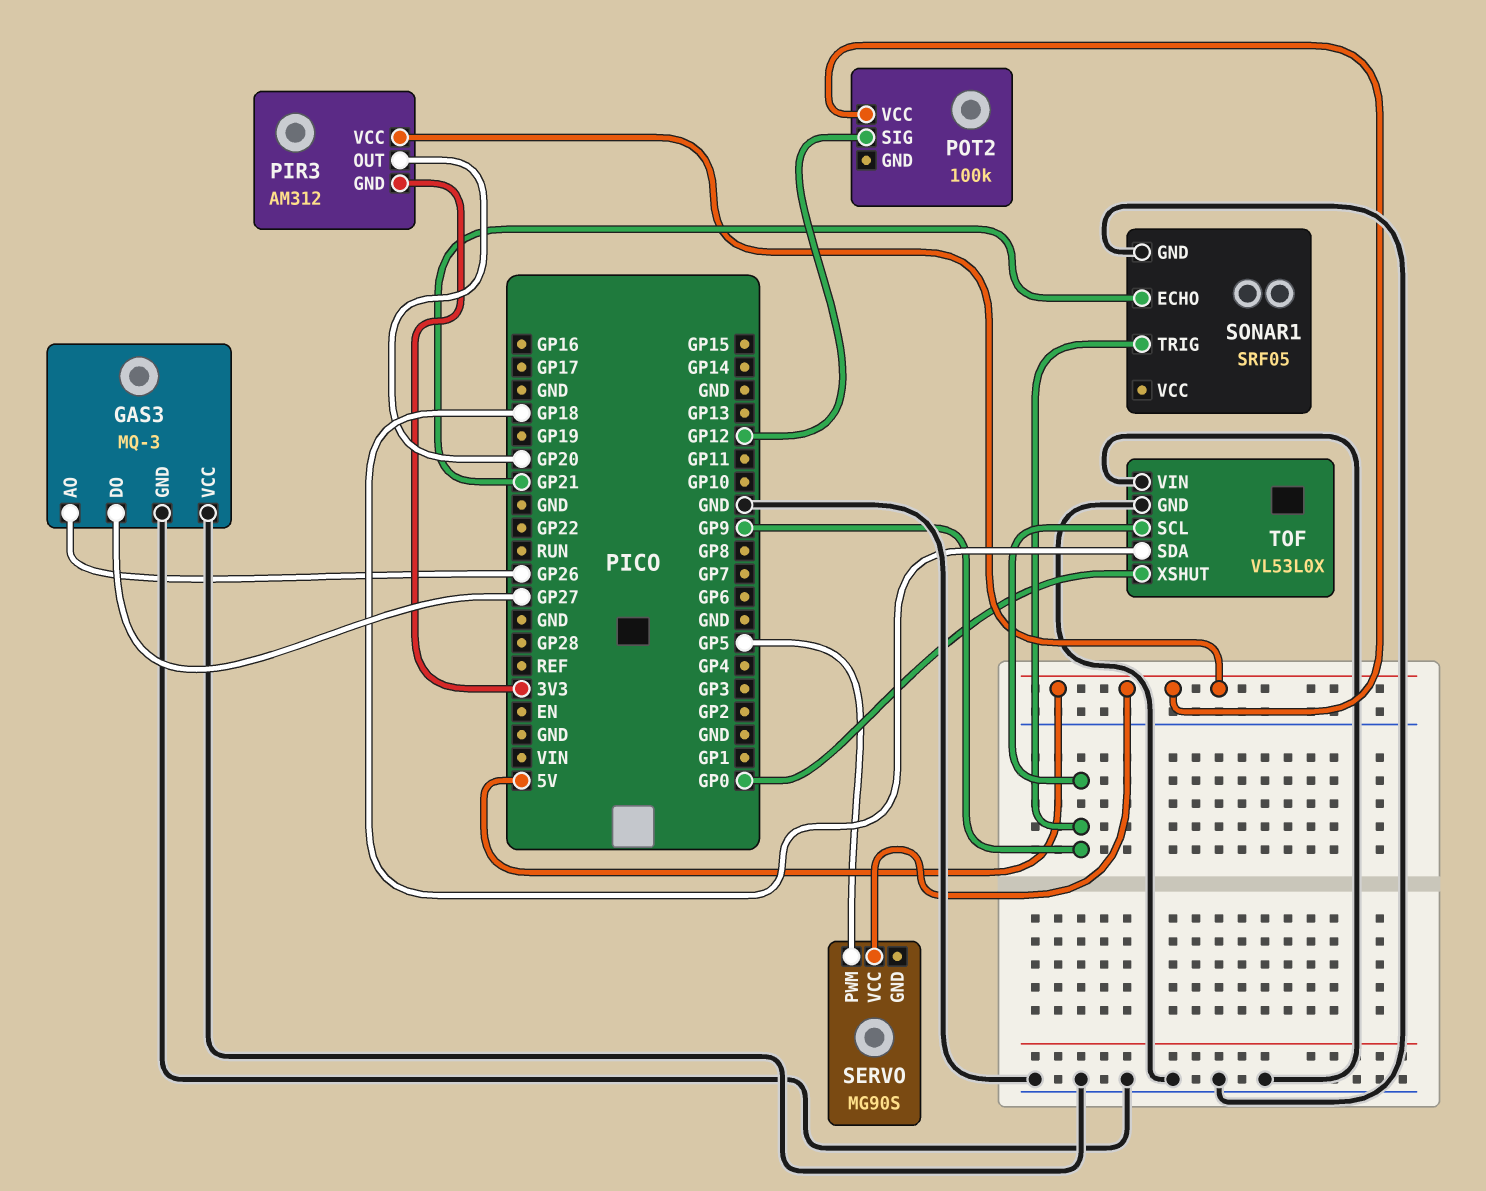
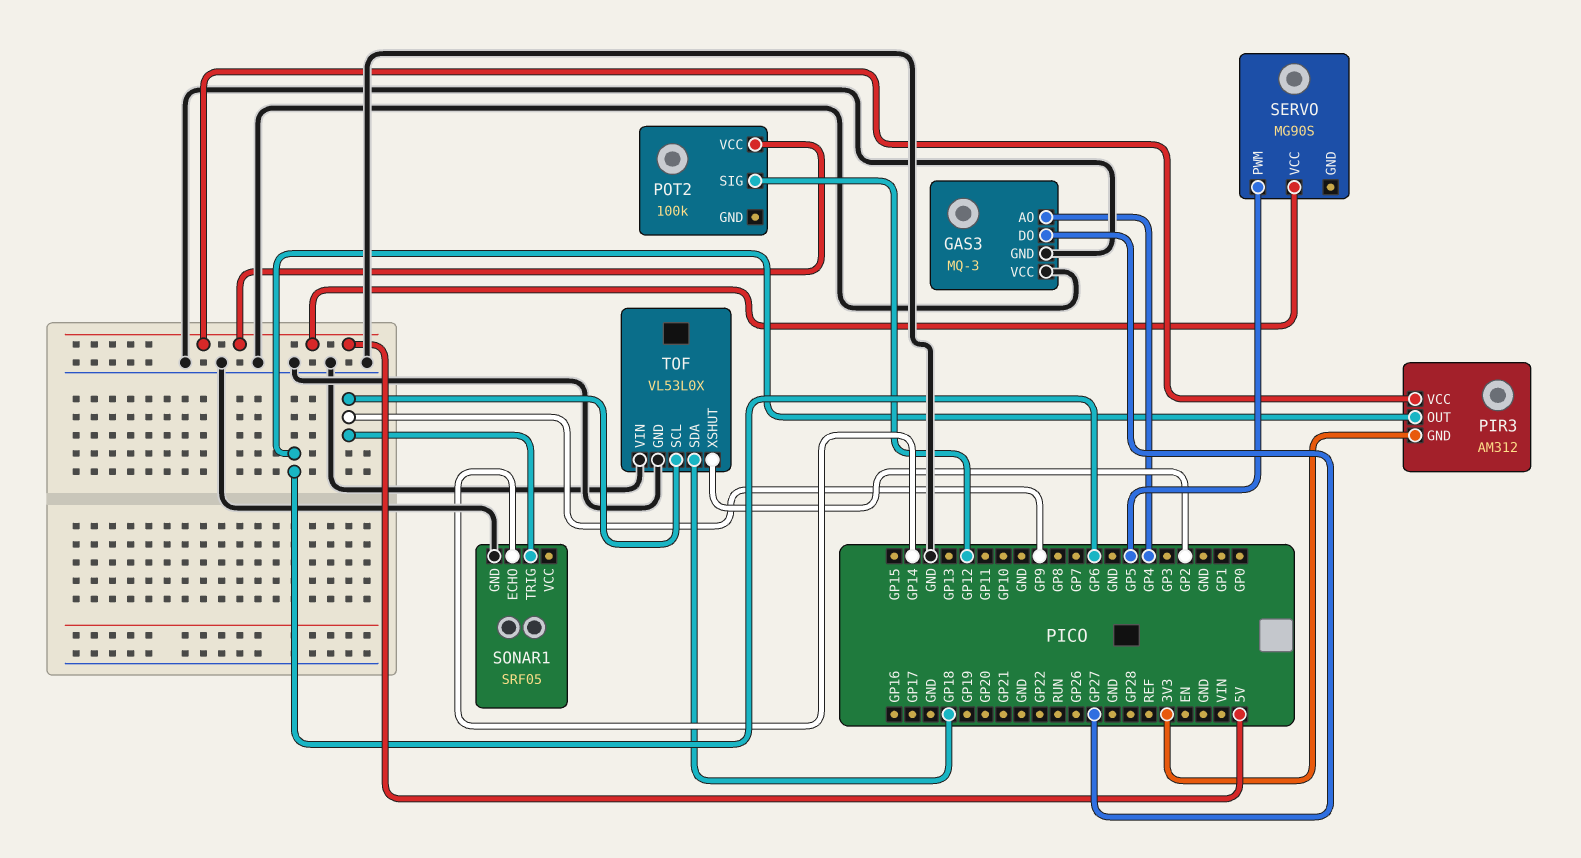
GAS3 pin AO: GP26 -> GP4
PIR3 pin OUT: GP20 -> GP6
SONAR1 pin ECHO: GP21 -> GP14
TOF pin XSHUT: GP0 -> GP2

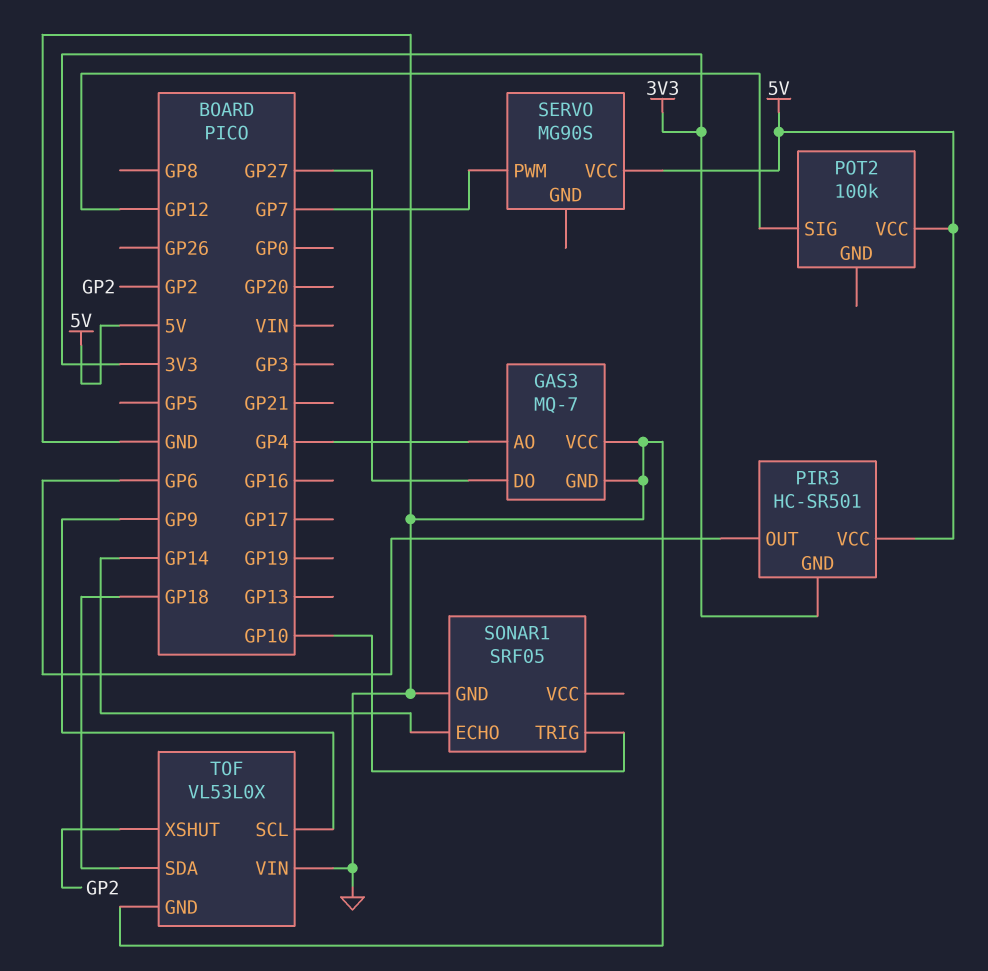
GAS3: MQ-3 -> MQ-7
PIR3: AM312 -> HC-SR501
SERVO pin PWM: GP5 -> GP7
SONAR1 pin TRIG: GP9 -> GP10

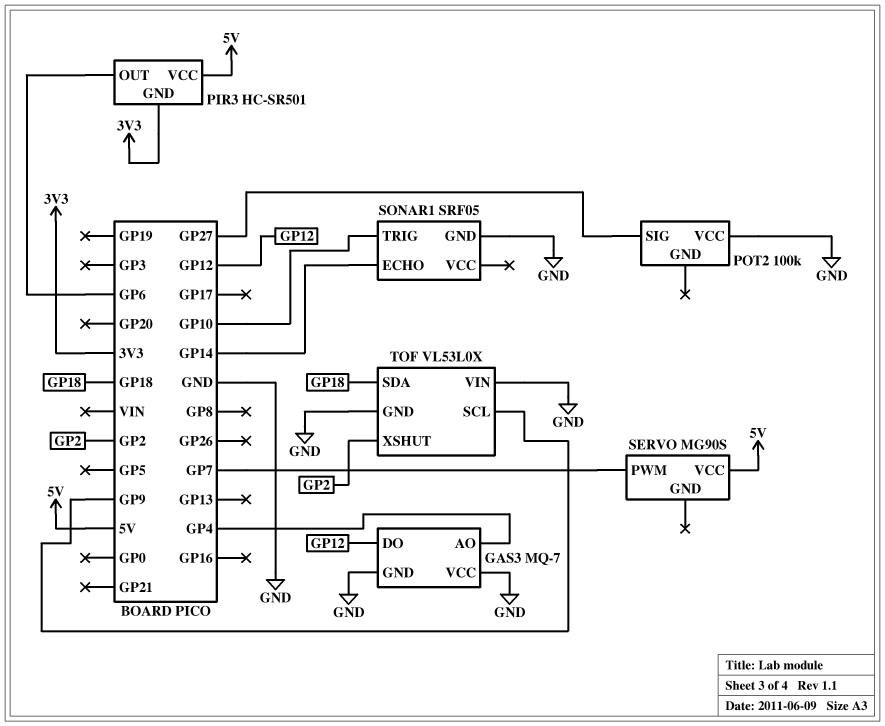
GAS3 pin DO: GP27 -> GP12
POT2 pin SIG: GP12 -> GP27
POT2 pin VCC: 5V -> GND

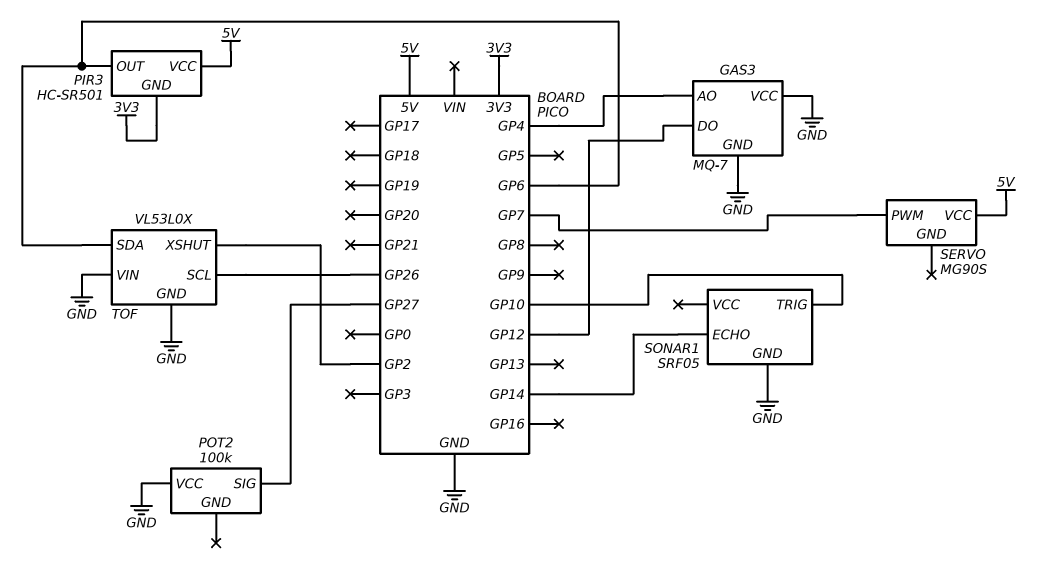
TOF pin SCL: GP9 -> GP26
TOF pin SDA: GP18 -> GP6

